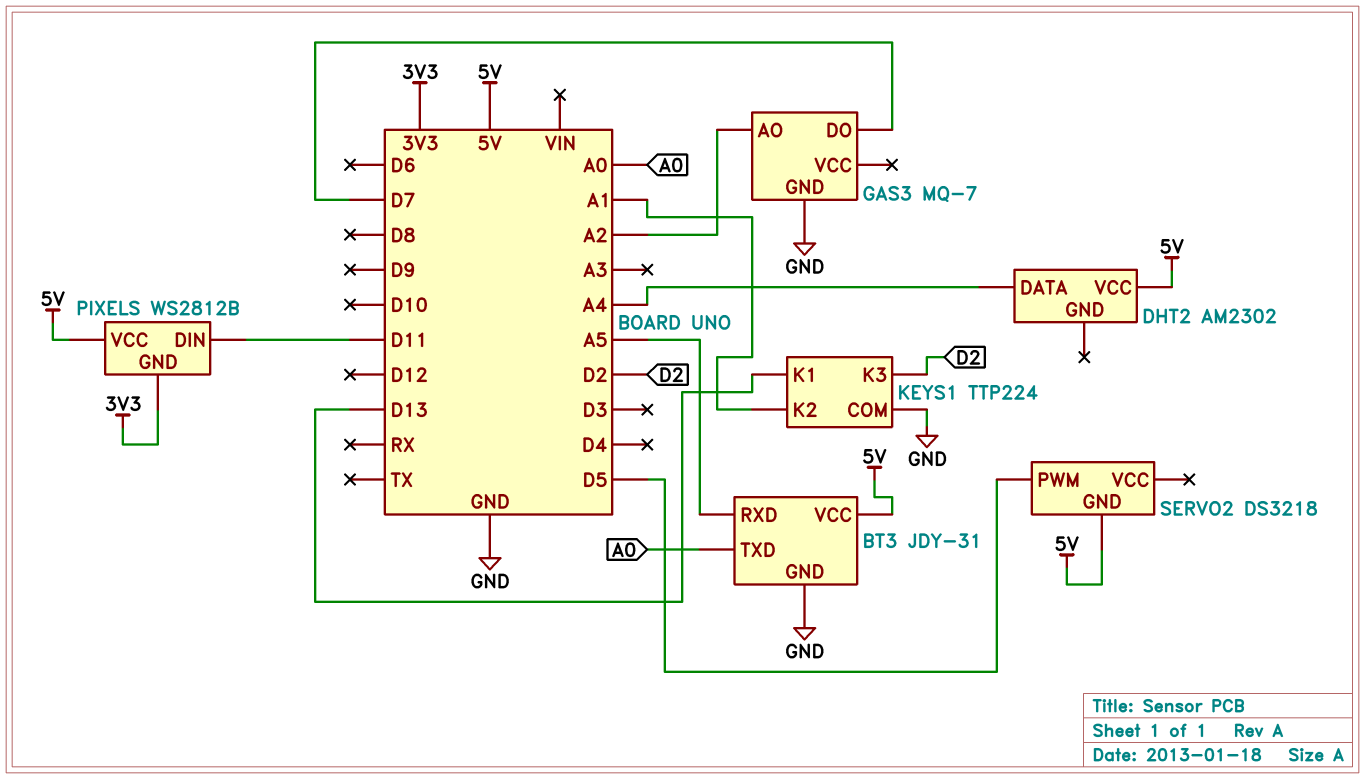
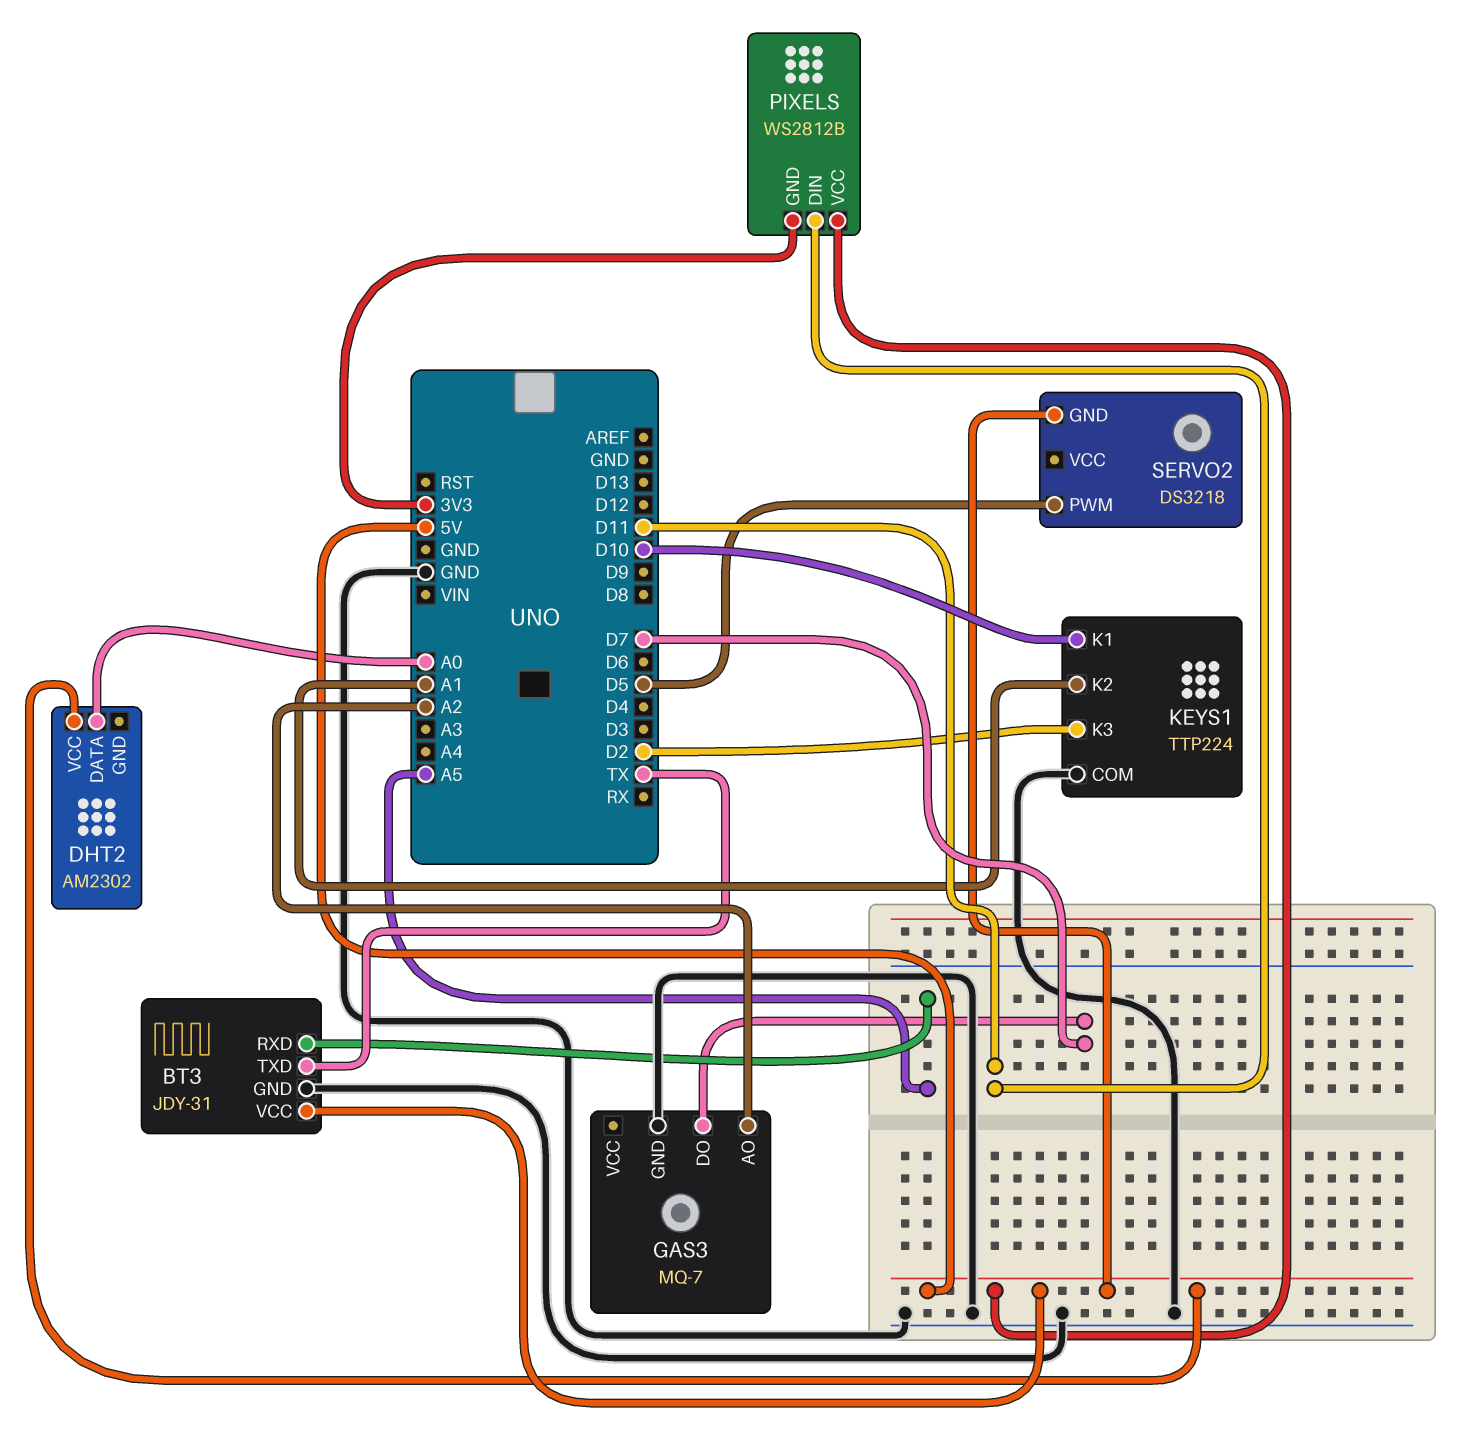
BT3 pin TXD: A0 -> TX
DHT2 pin DATA: A4 -> A0
KEYS1 pin K1: D13 -> D10

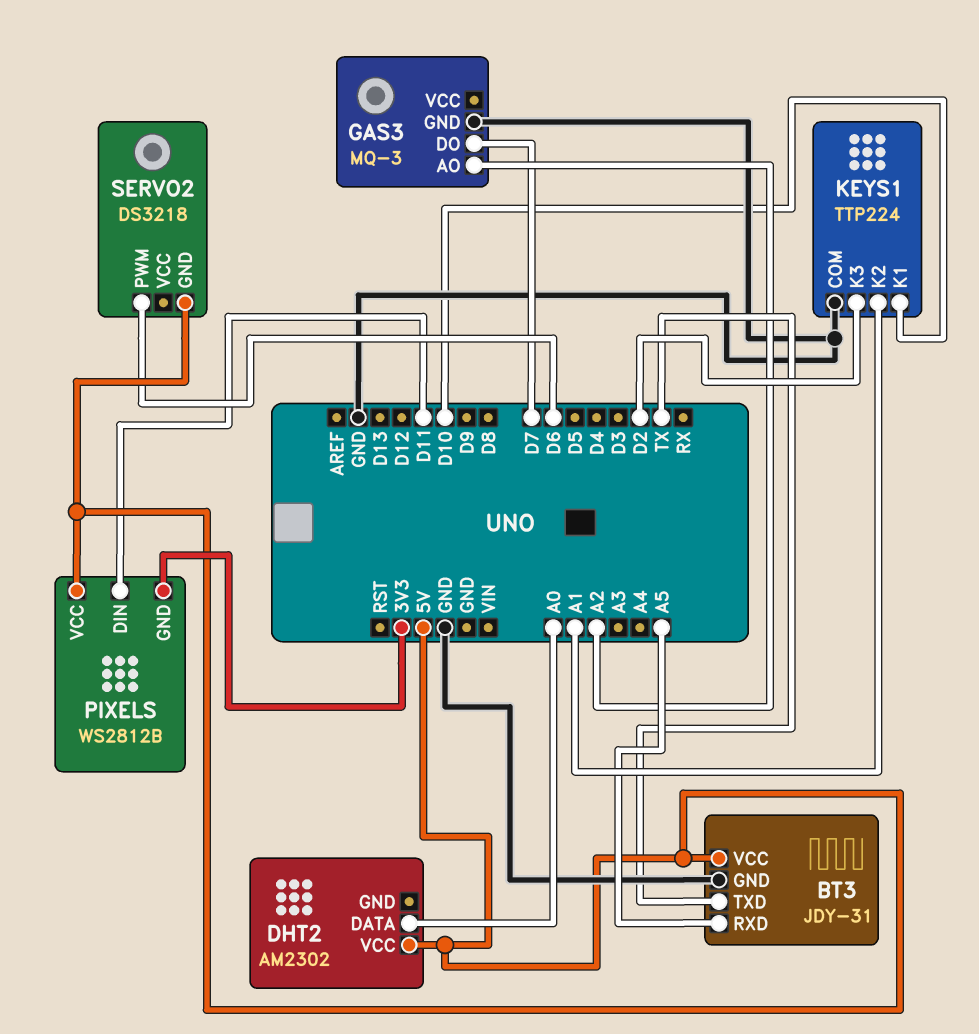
GAS3: MQ-7 -> MQ-3
SERVO2 pin PWM: D5 -> D6

